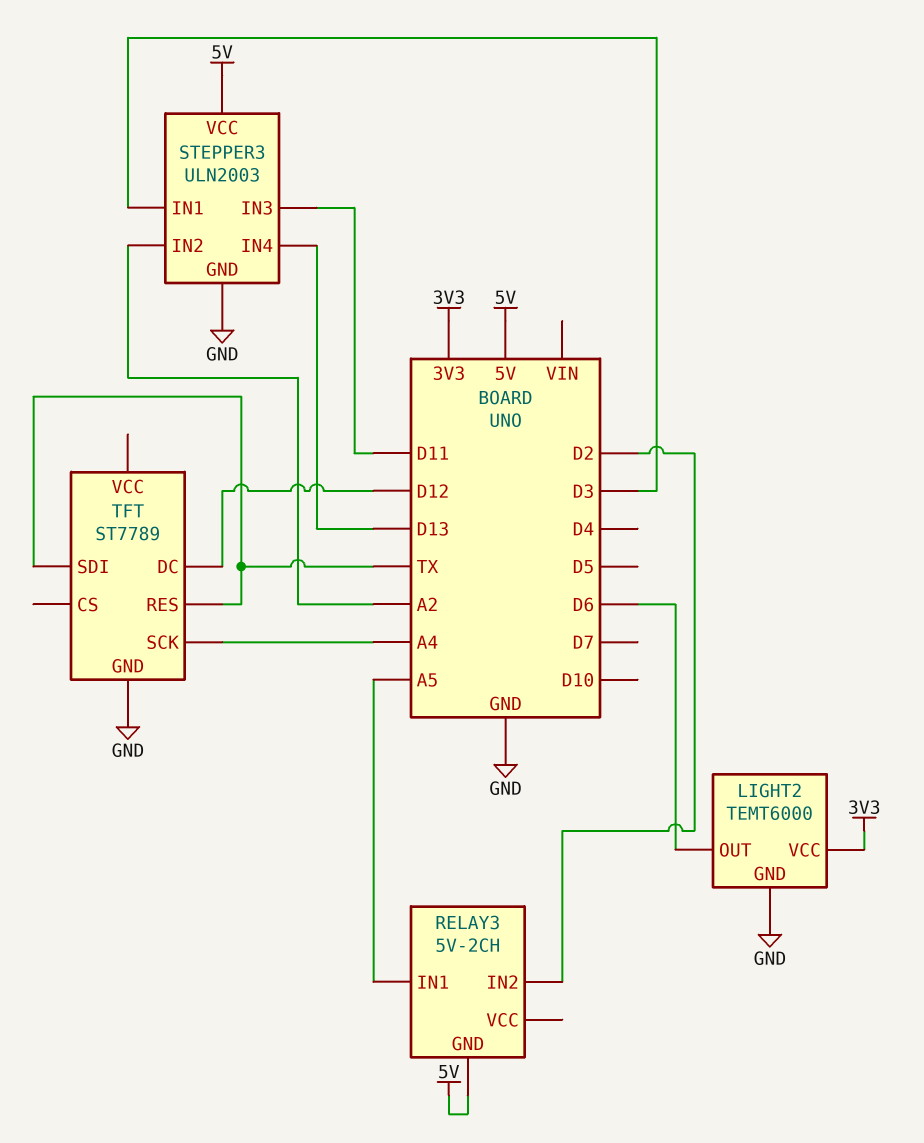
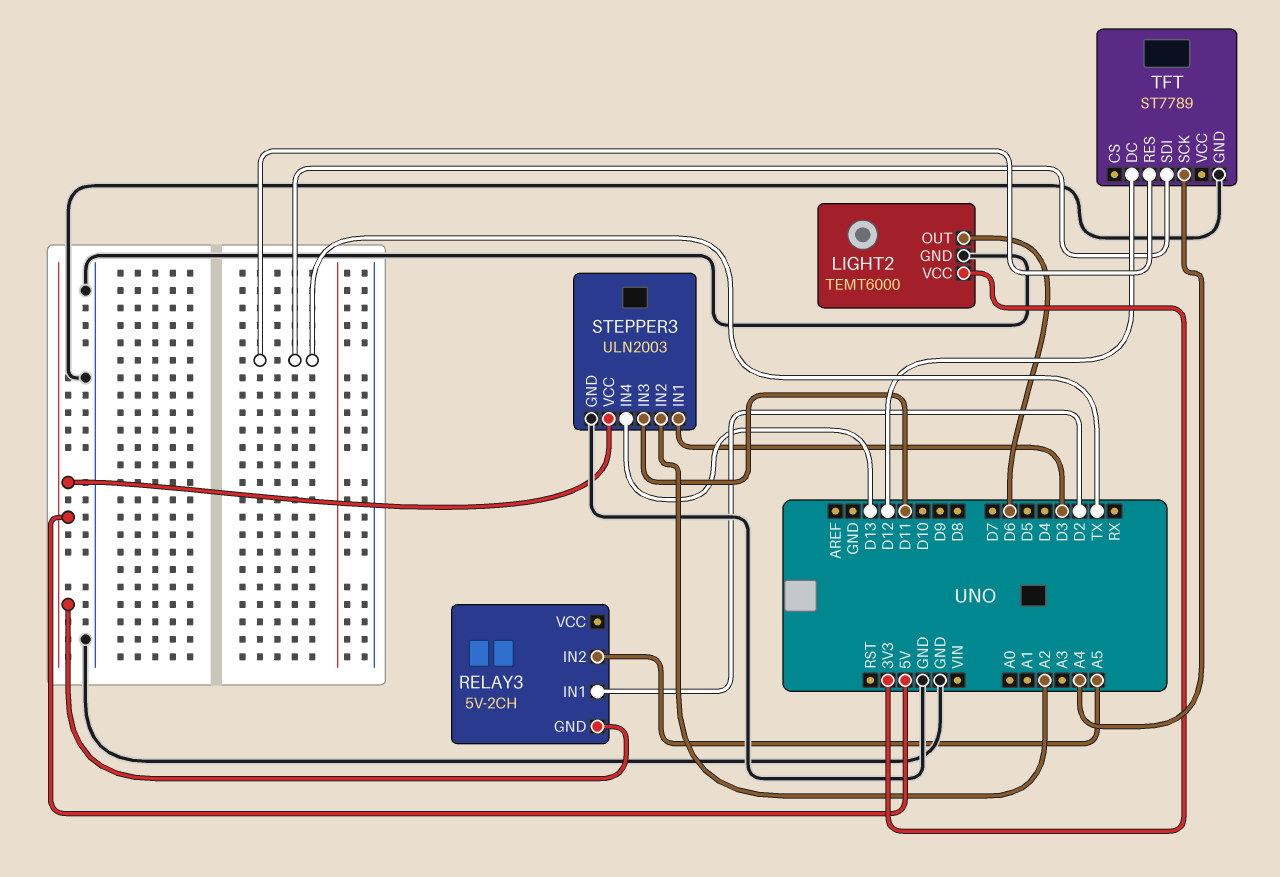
RELAY3 pin IN1: A5 -> D2
RELAY3 pin IN2: D2 -> A5

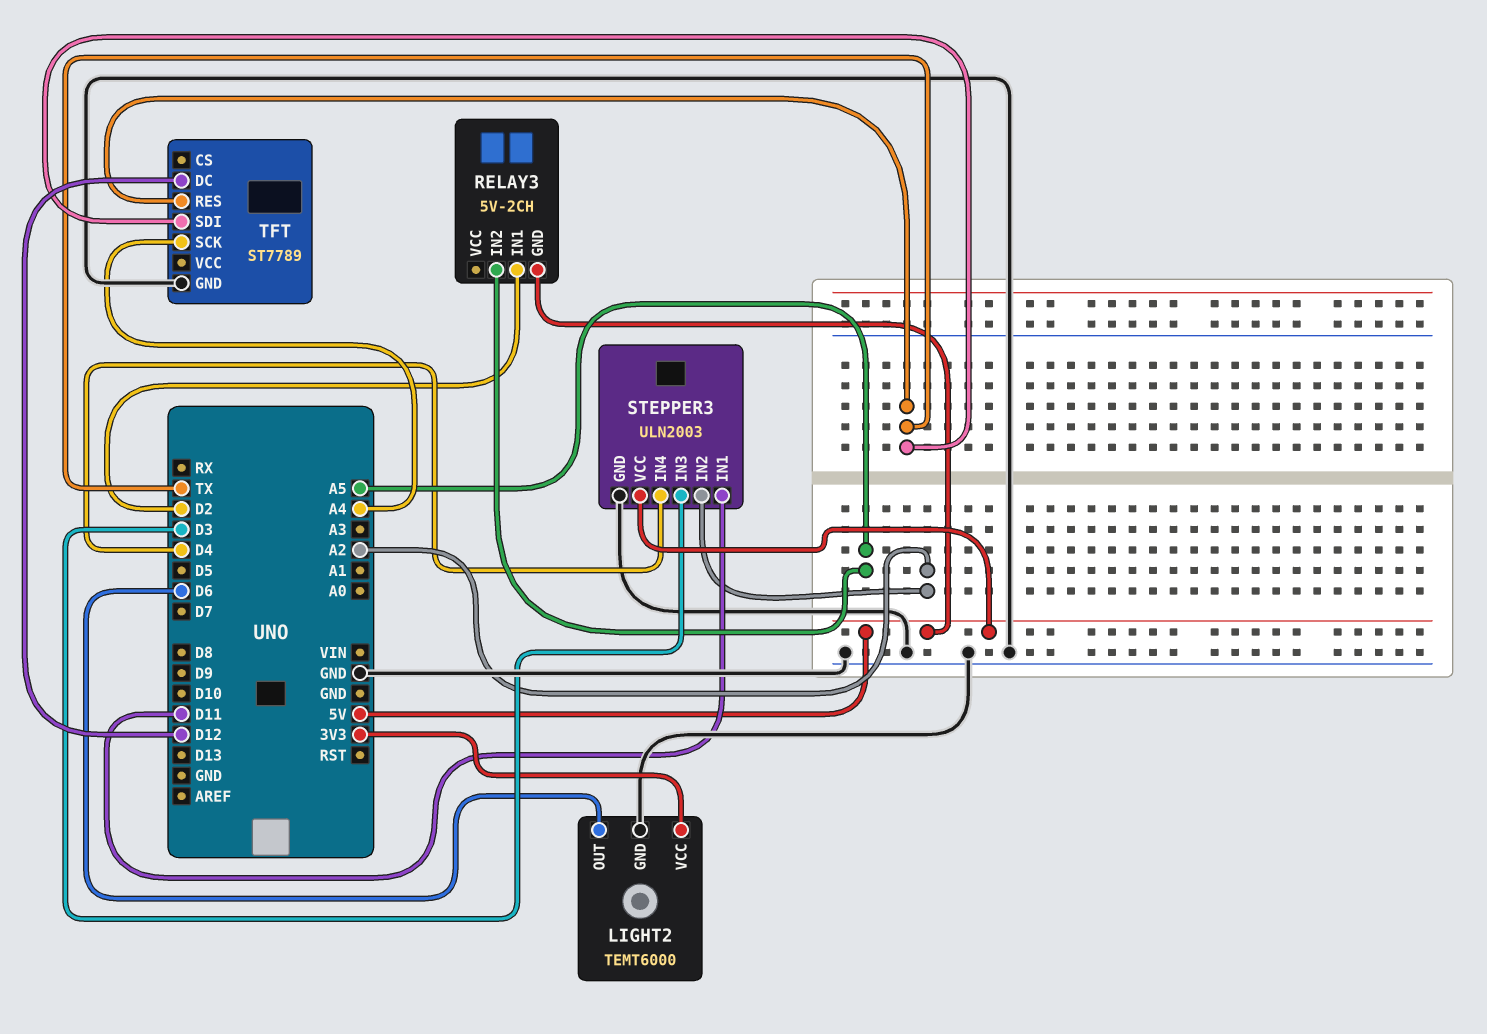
STEPPER3 pin IN1: D3 -> D11
STEPPER3 pin IN3: D11 -> D3
STEPPER3 pin IN4: D13 -> D4

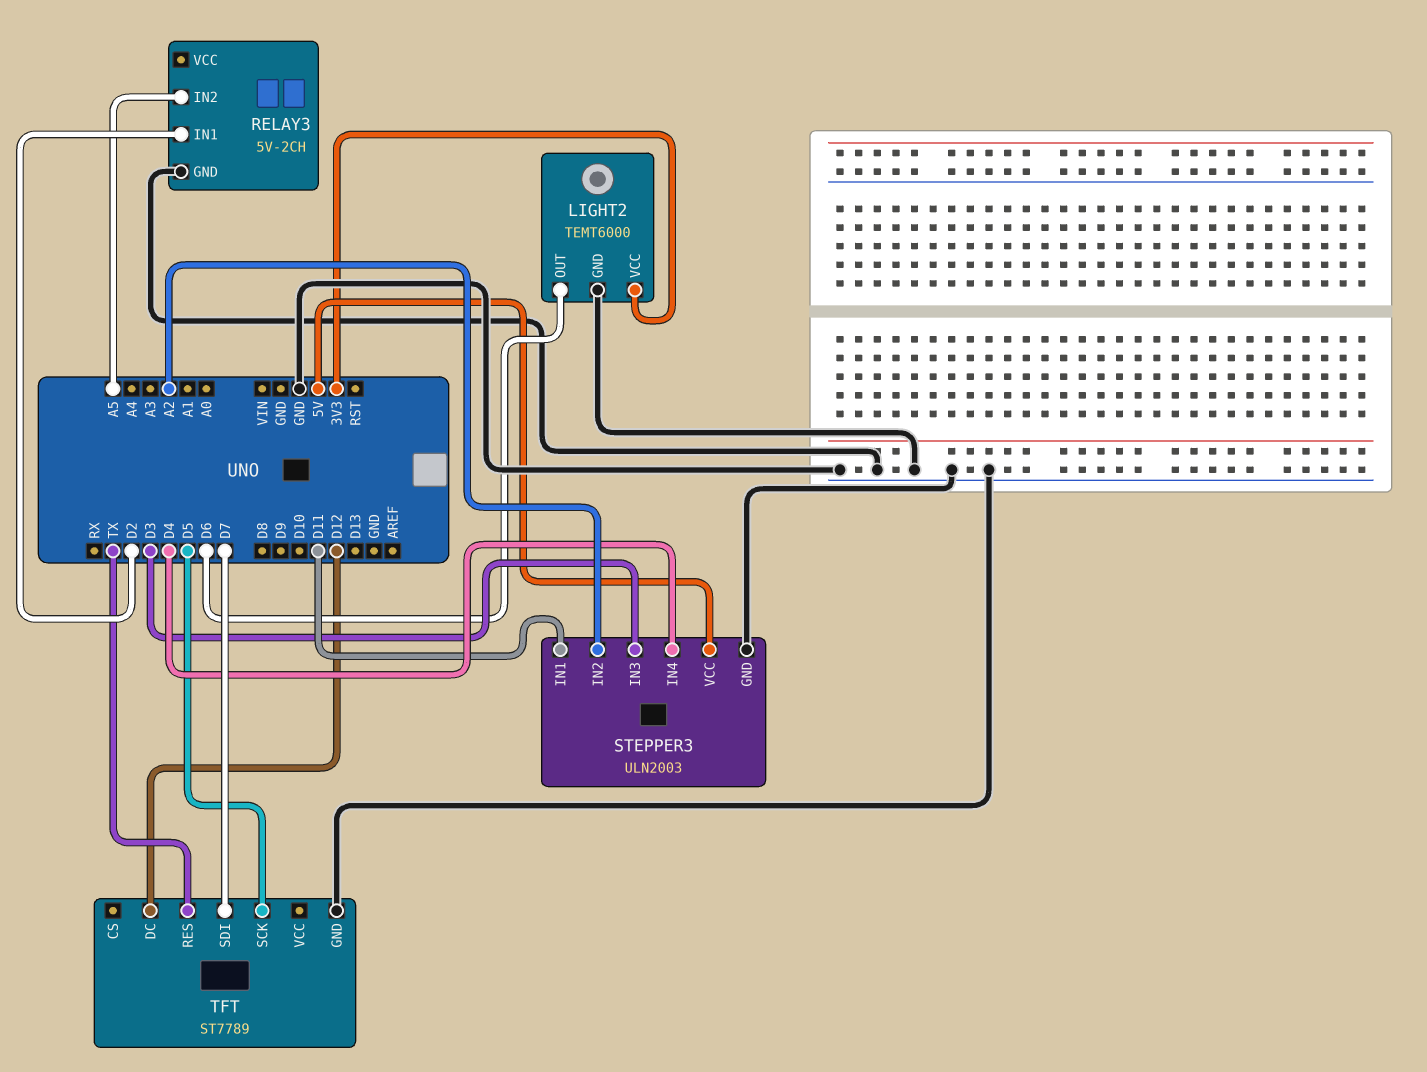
RELAY3 pin GND: 5V -> GND
TFT pin SCK: A4 -> D5
TFT pin SDI: TX -> D7

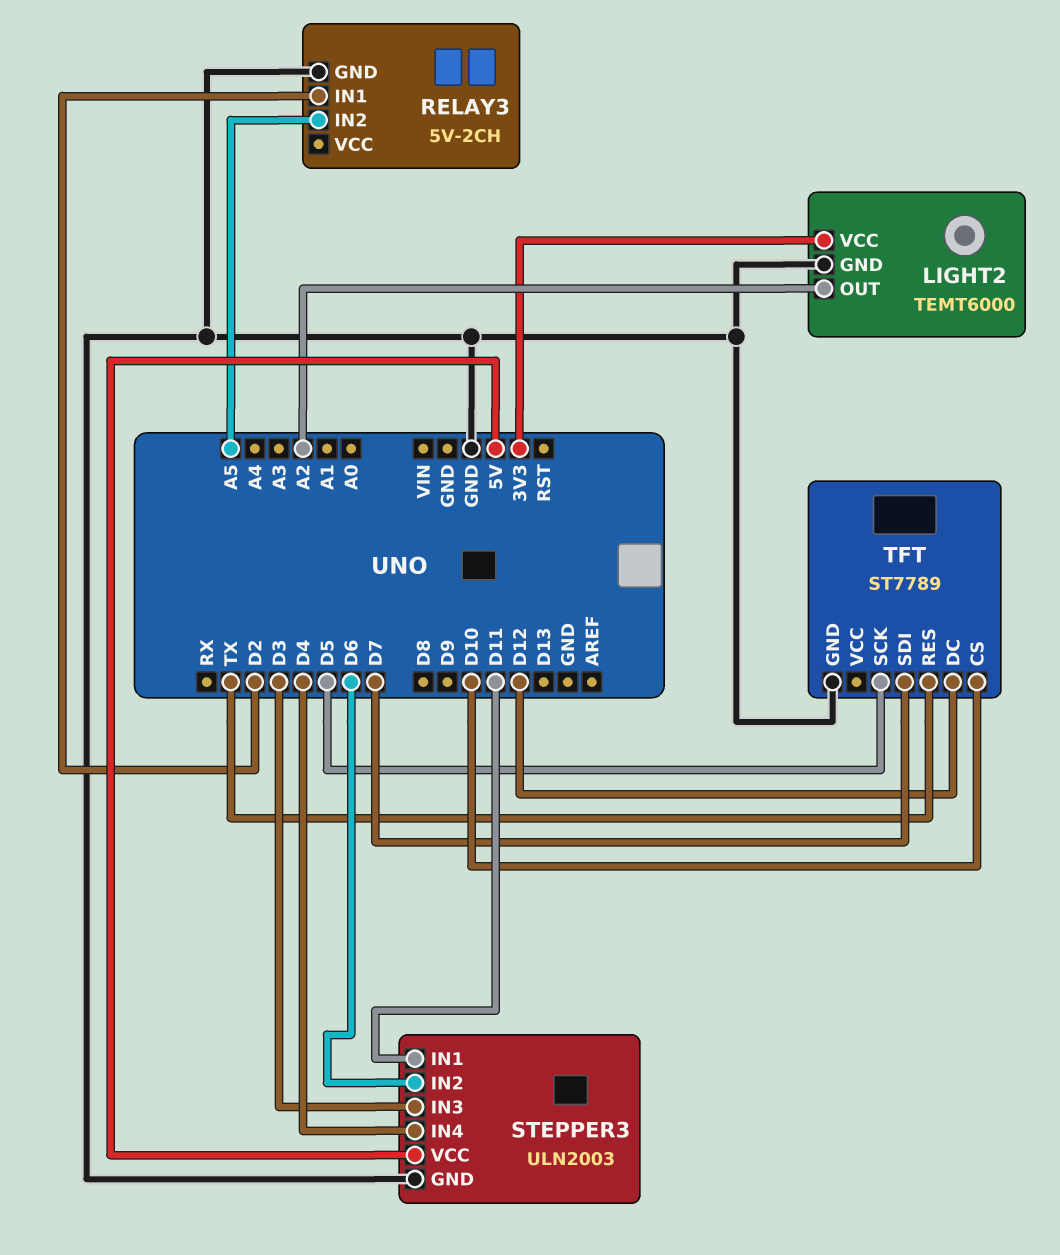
LIGHT2 pin OUT: D6 -> A2
STEPPER3 pin IN2: A2 -> D6
TFT pin CS: none -> D10

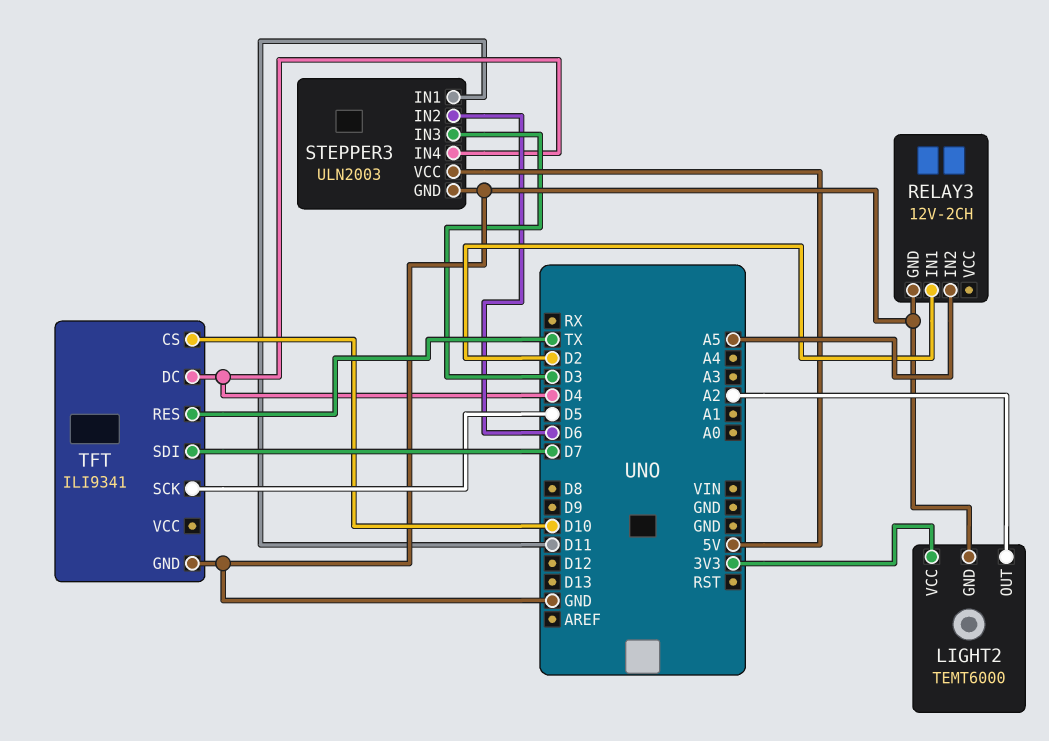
RELAY3: 5V-2CH -> 12V-2CH
TFT: ST7789 -> ILI9341
TFT pin DC: D12 -> D4

